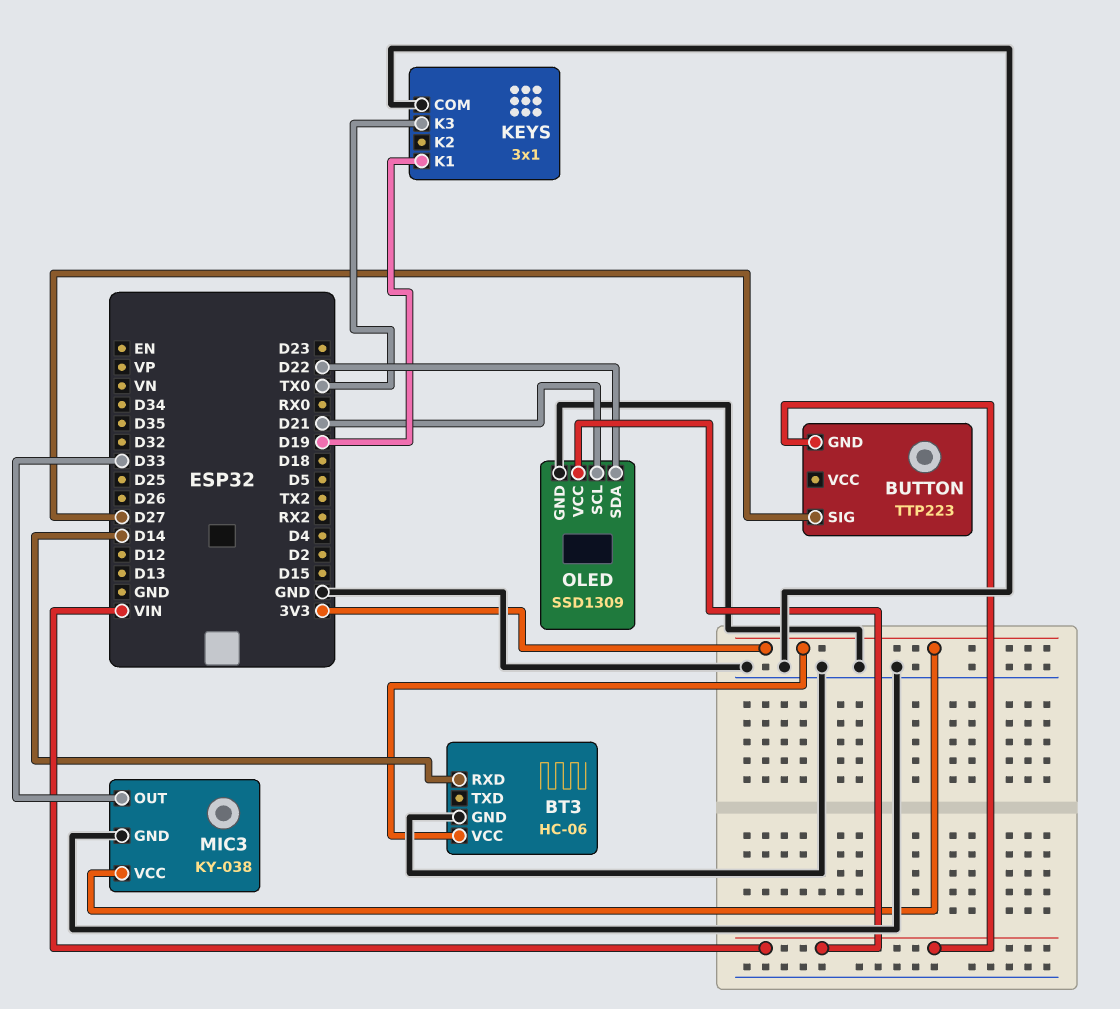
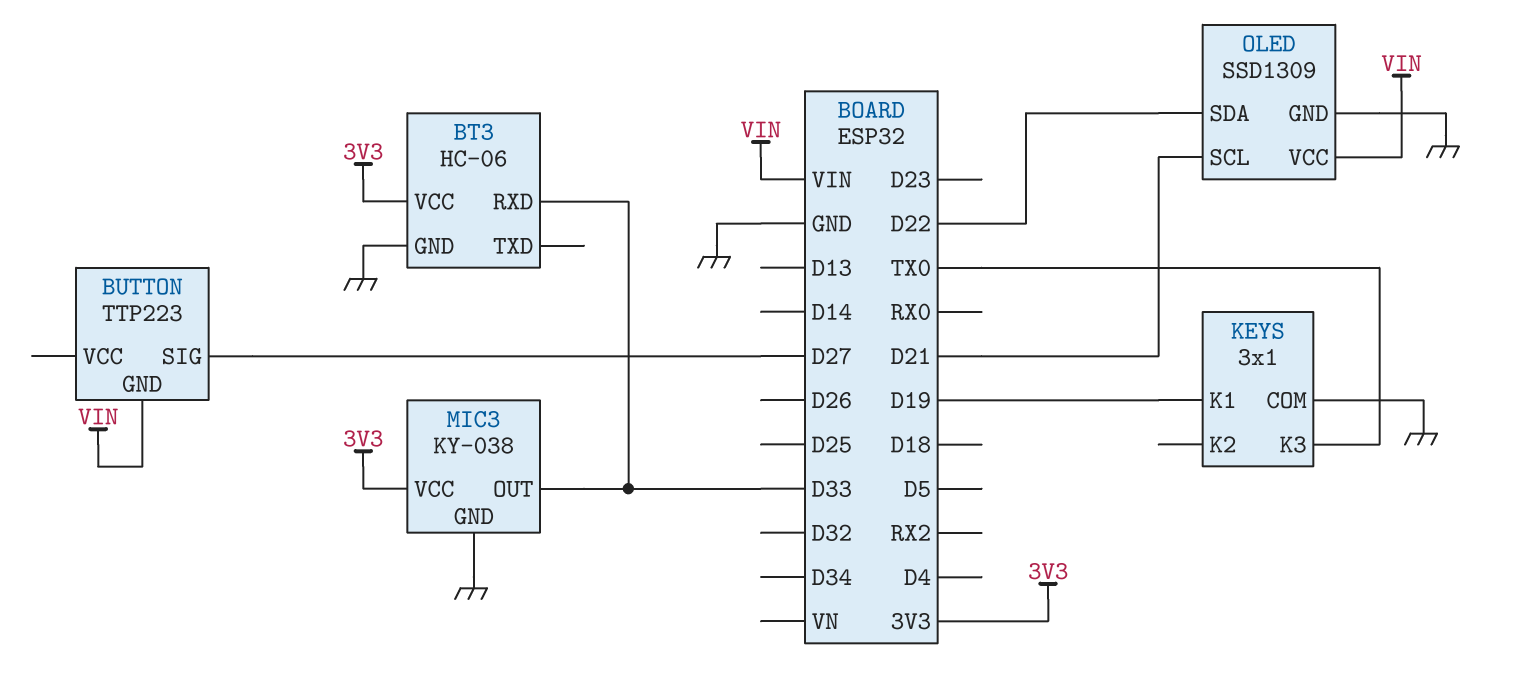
BT3 pin RXD: D14 -> D33

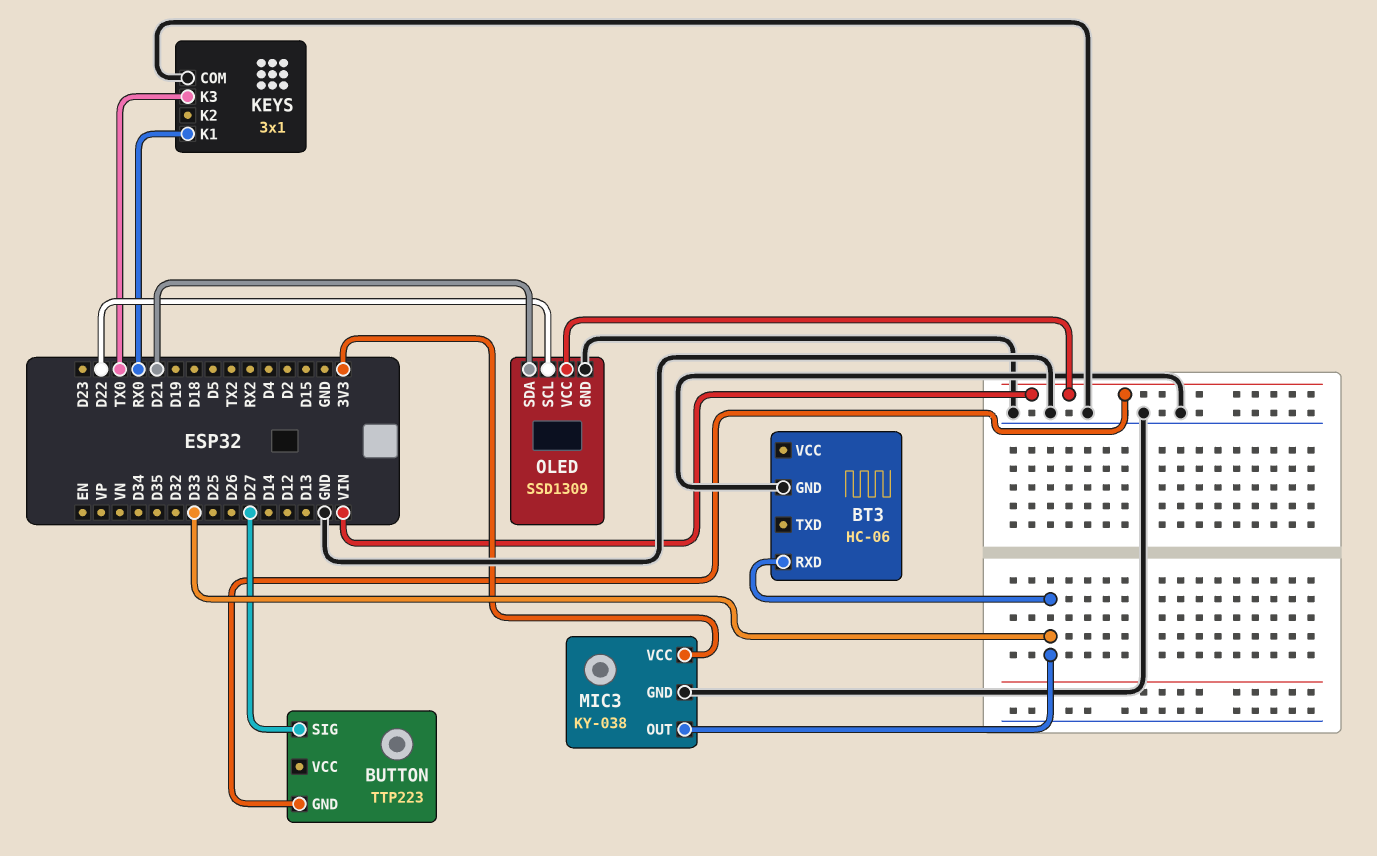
BT3 pin VCC: 3V3 -> none
KEYS pin K1: D19 -> RX0
OLED pin SCL: D21 -> D22
OLED pin SDA: D22 -> D21

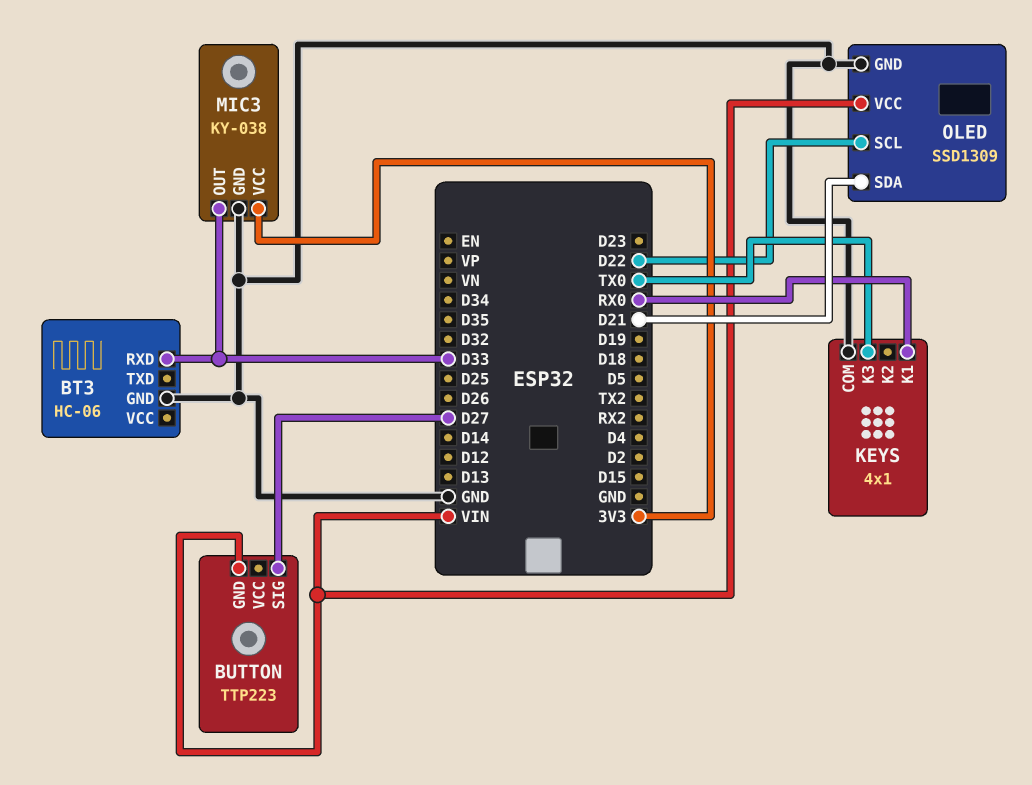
KEYS: 3x1 -> 4x1

